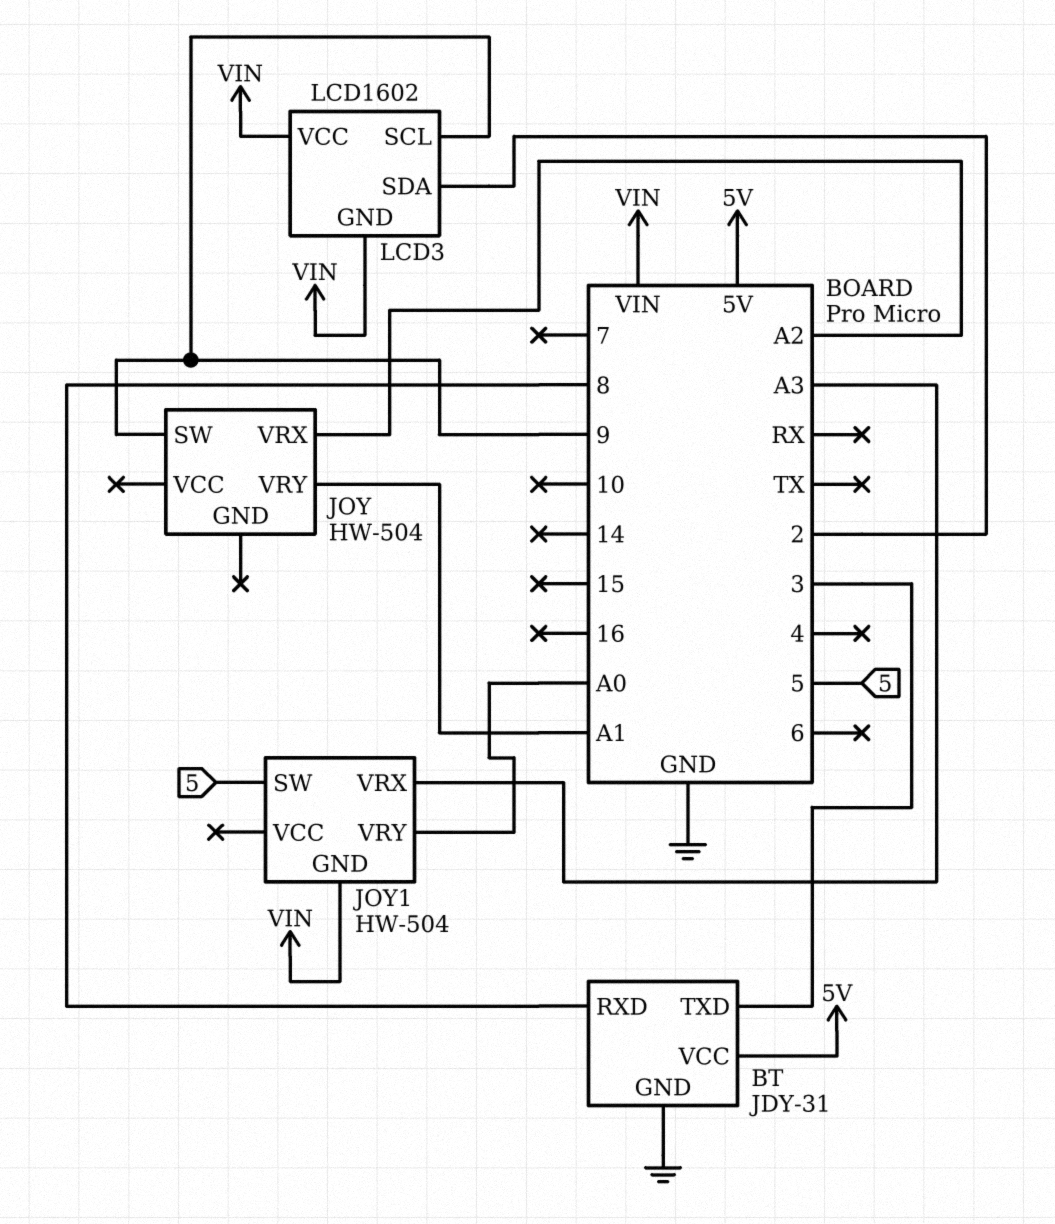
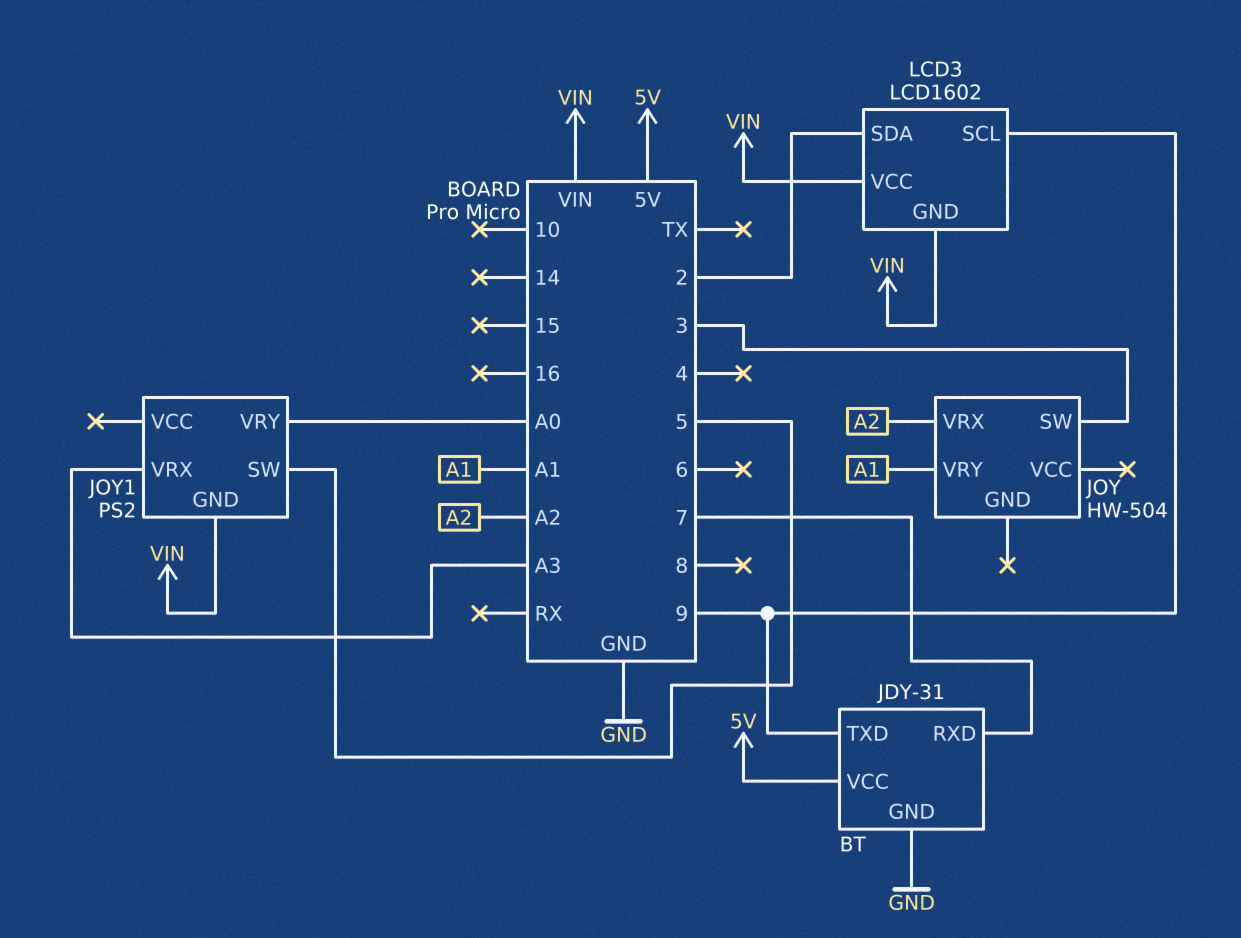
BT pin RXD: 8 -> 7
BT pin TXD: 3 -> 9
JOY pin SW: 9 -> 3
JOY1: HW-504 -> PS2

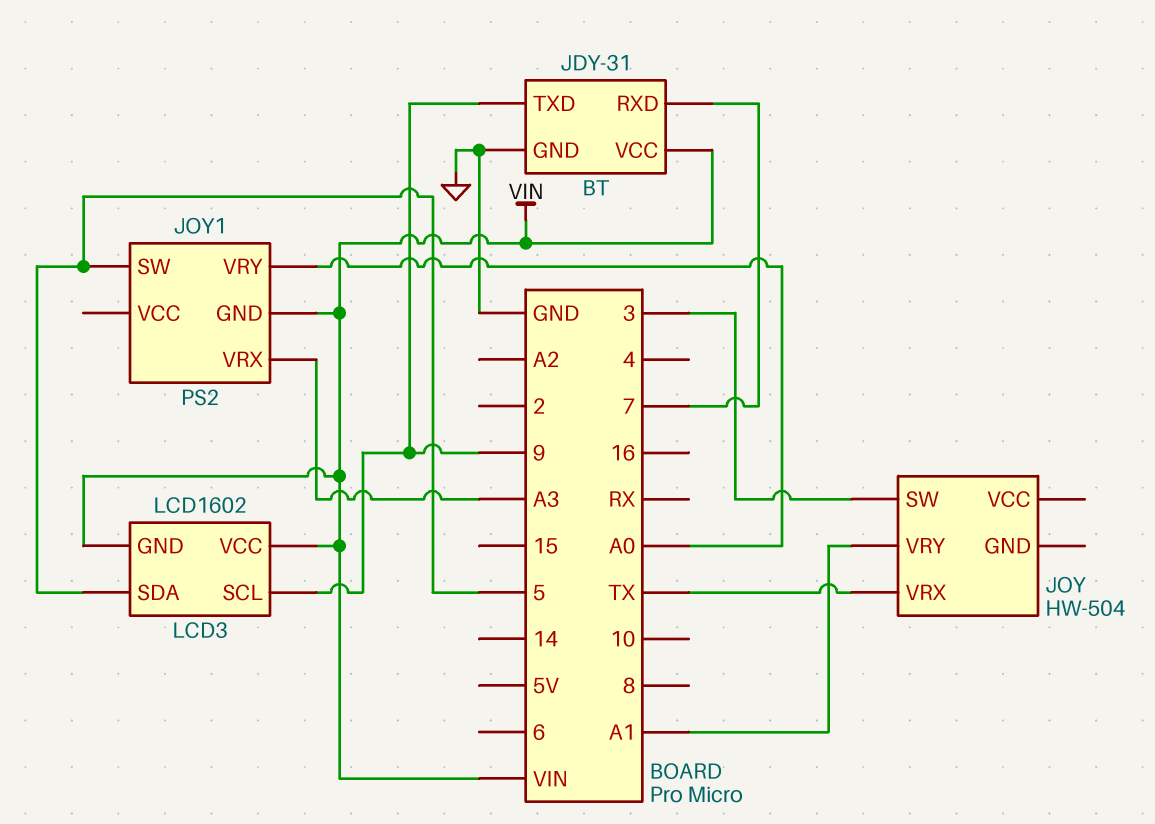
BT pin VCC: 5V -> VIN
JOY pin VRX: A2 -> TX
LCD3 pin SDA: 2 -> 5

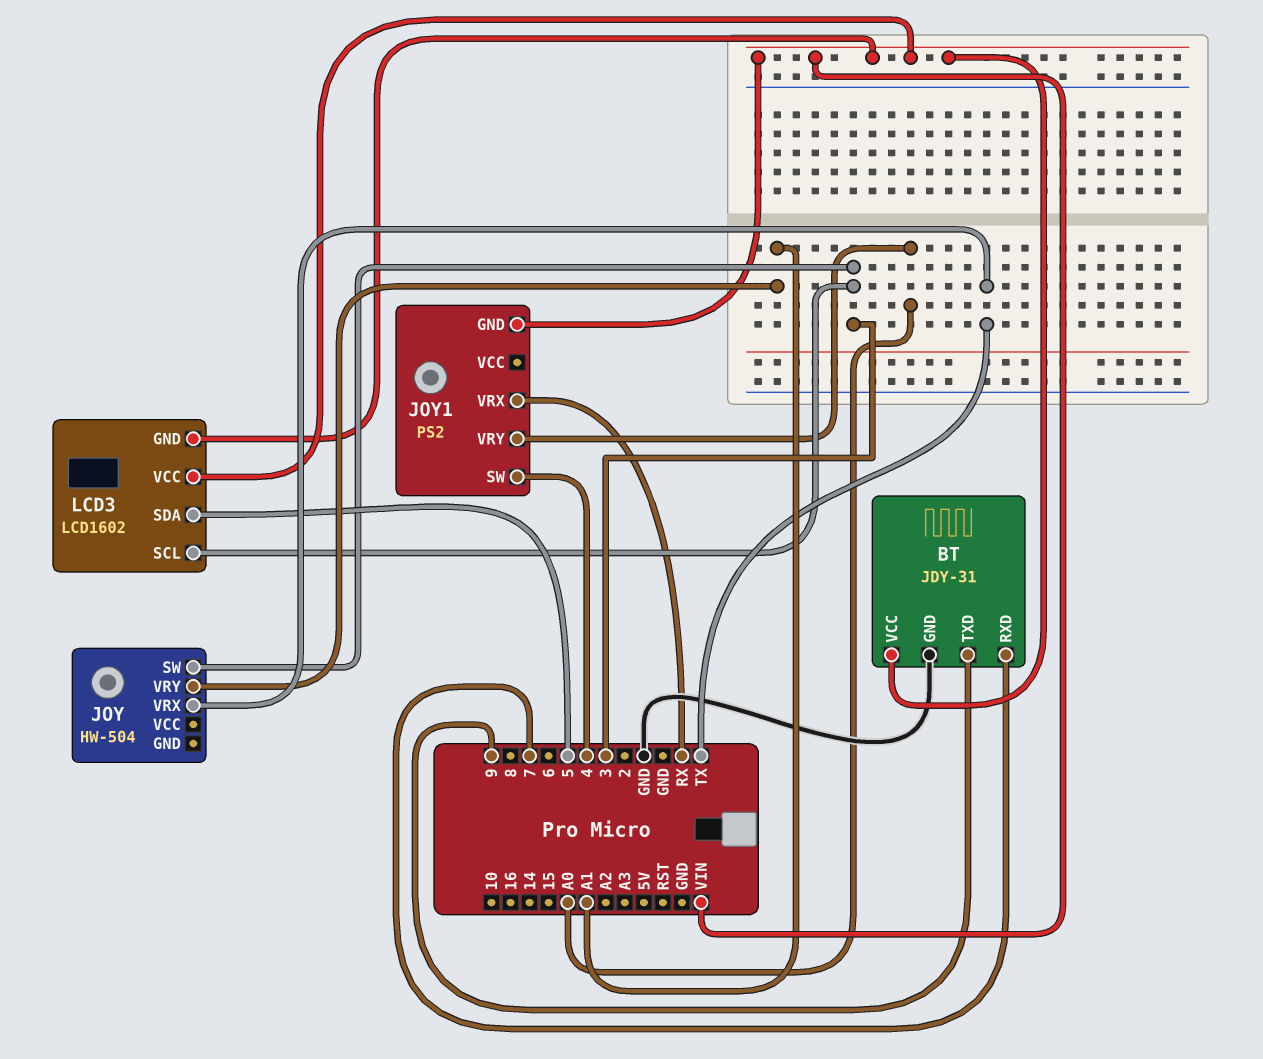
JOY1 pin SW: 5 -> 4
JOY1 pin VRX: A3 -> RX
LCD3 pin SCL: 9 -> 3

